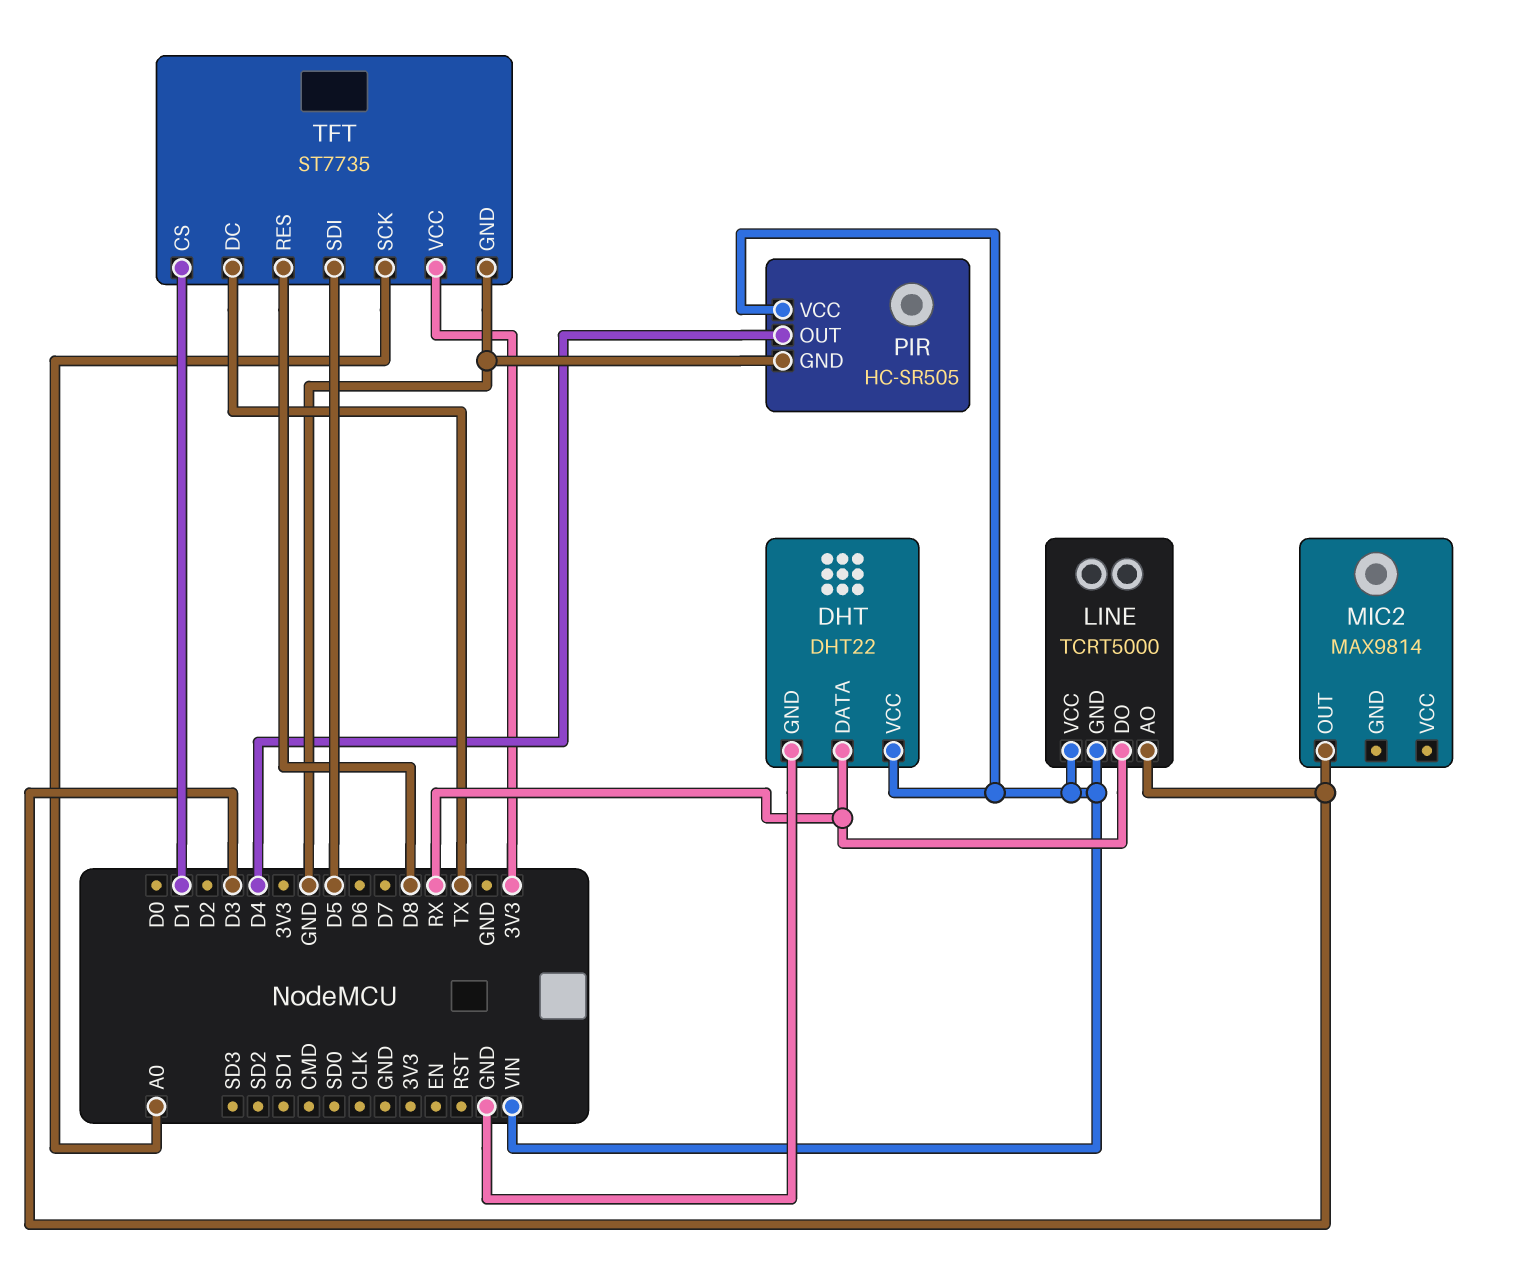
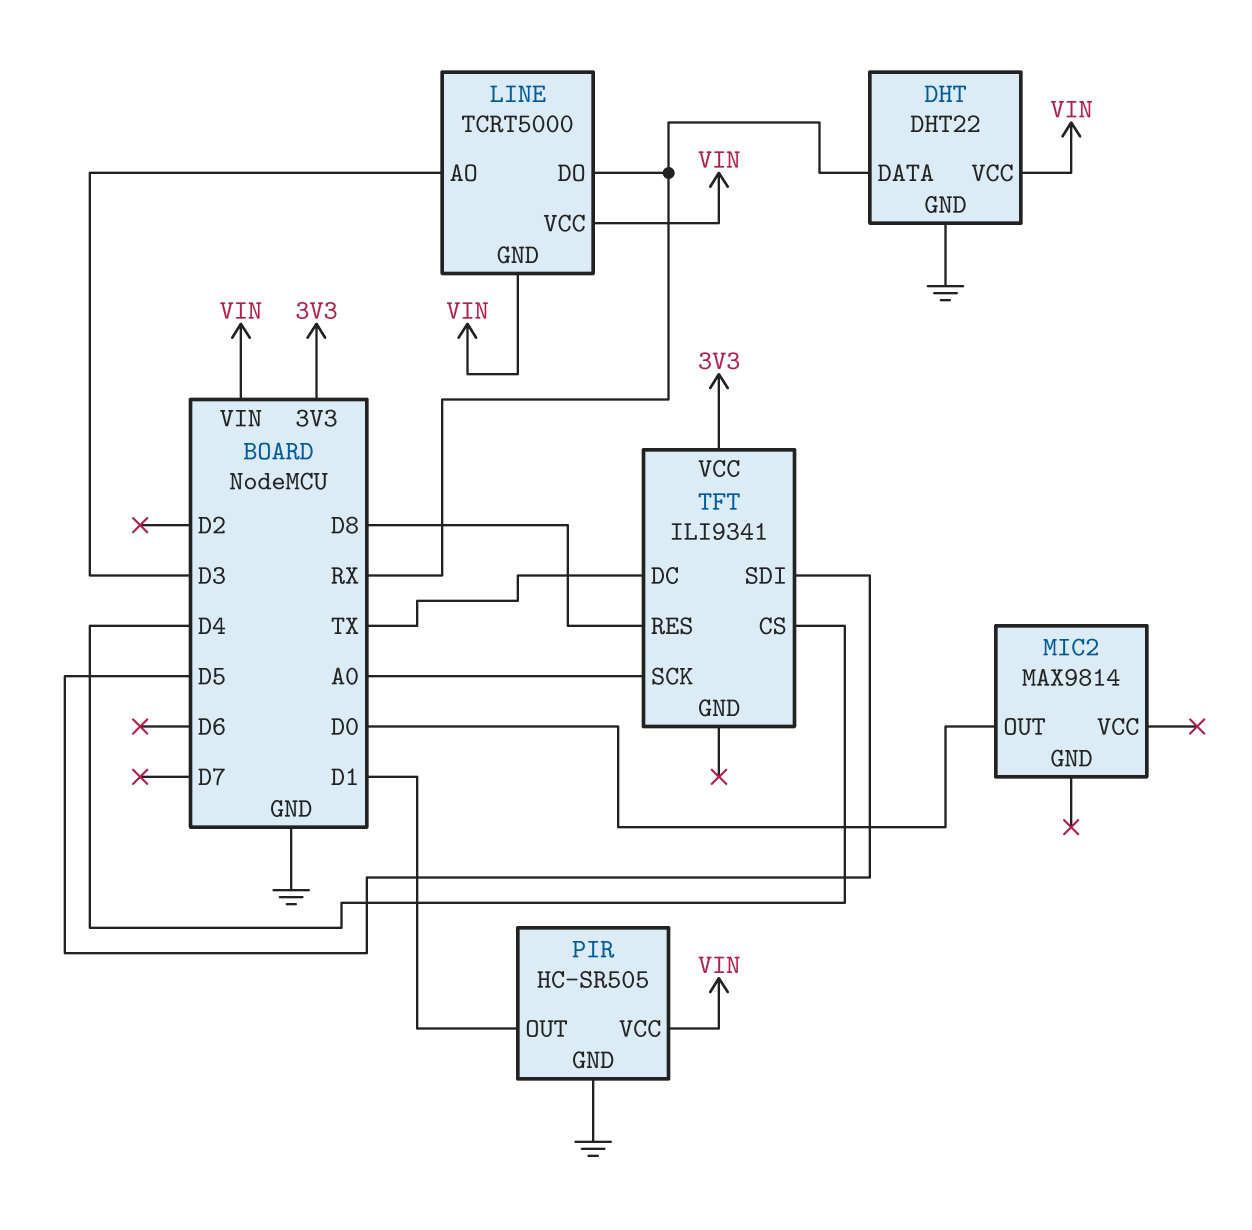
MIC2 pin OUT: D3 -> D0
PIR pin OUT: D4 -> D1
TFT: ST7735 -> ILI9341
TFT pin CS: D1 -> D4
TFT pin GND: GND -> none

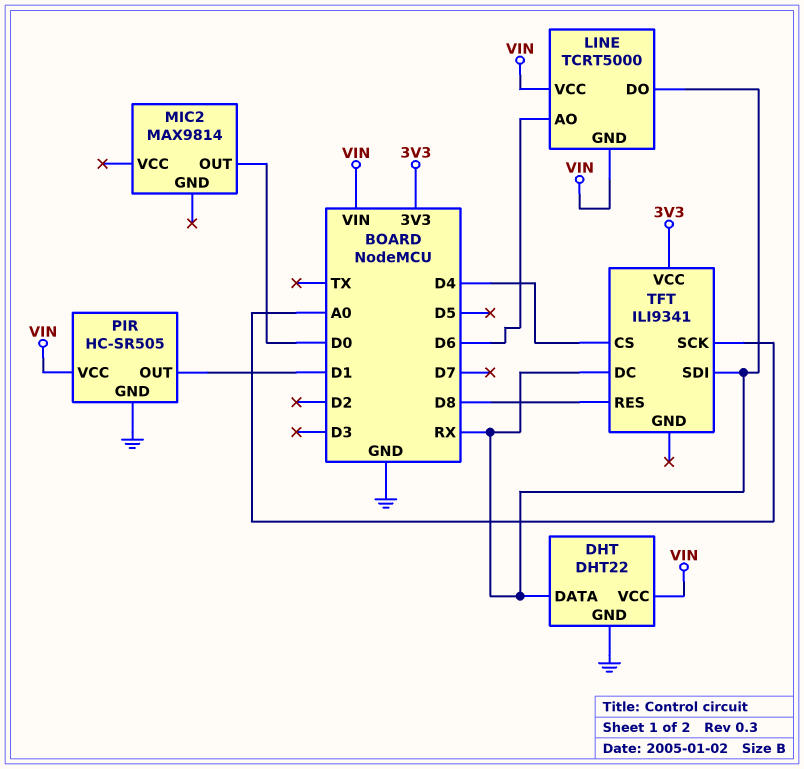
LINE pin AO: D3 -> D6
TFT pin DC: TX -> RX
TFT pin SDI: D5 -> RX

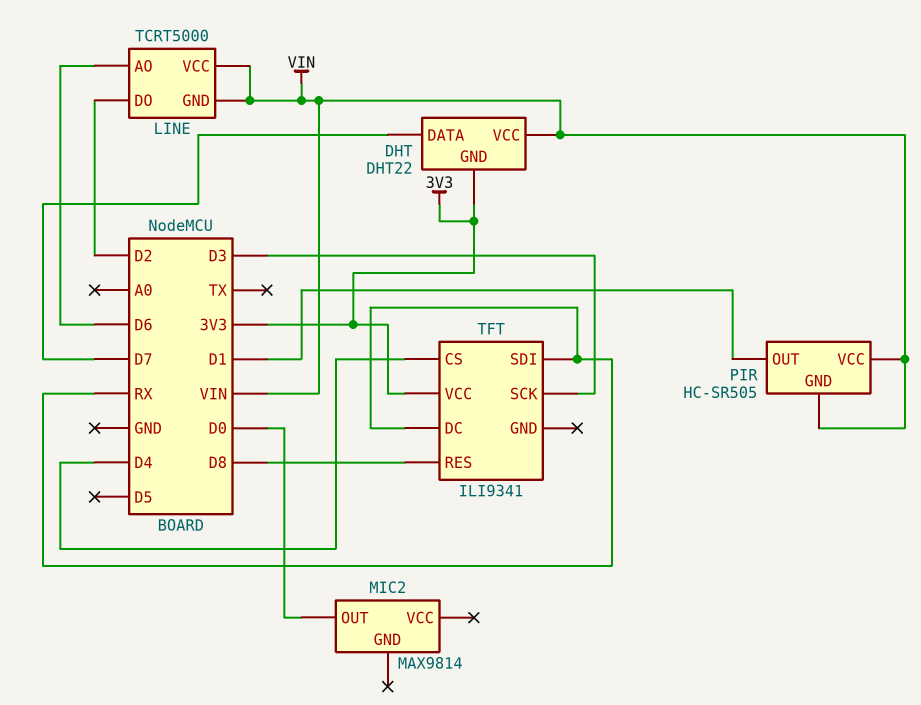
DHT pin DATA: RX -> D7
DHT pin GND: GND -> 3V3
LINE pin DO: RX -> D2
PIR pin GND: GND -> VIN
TFT pin SCK: A0 -> D3

